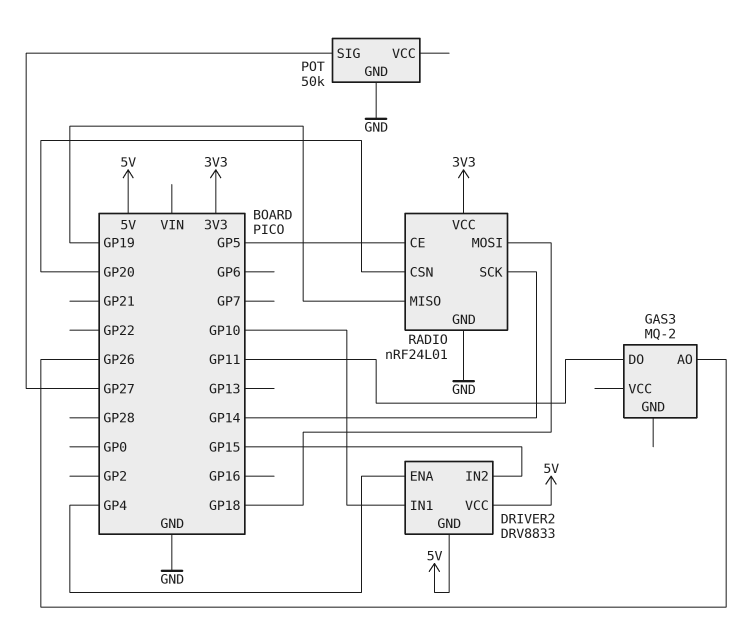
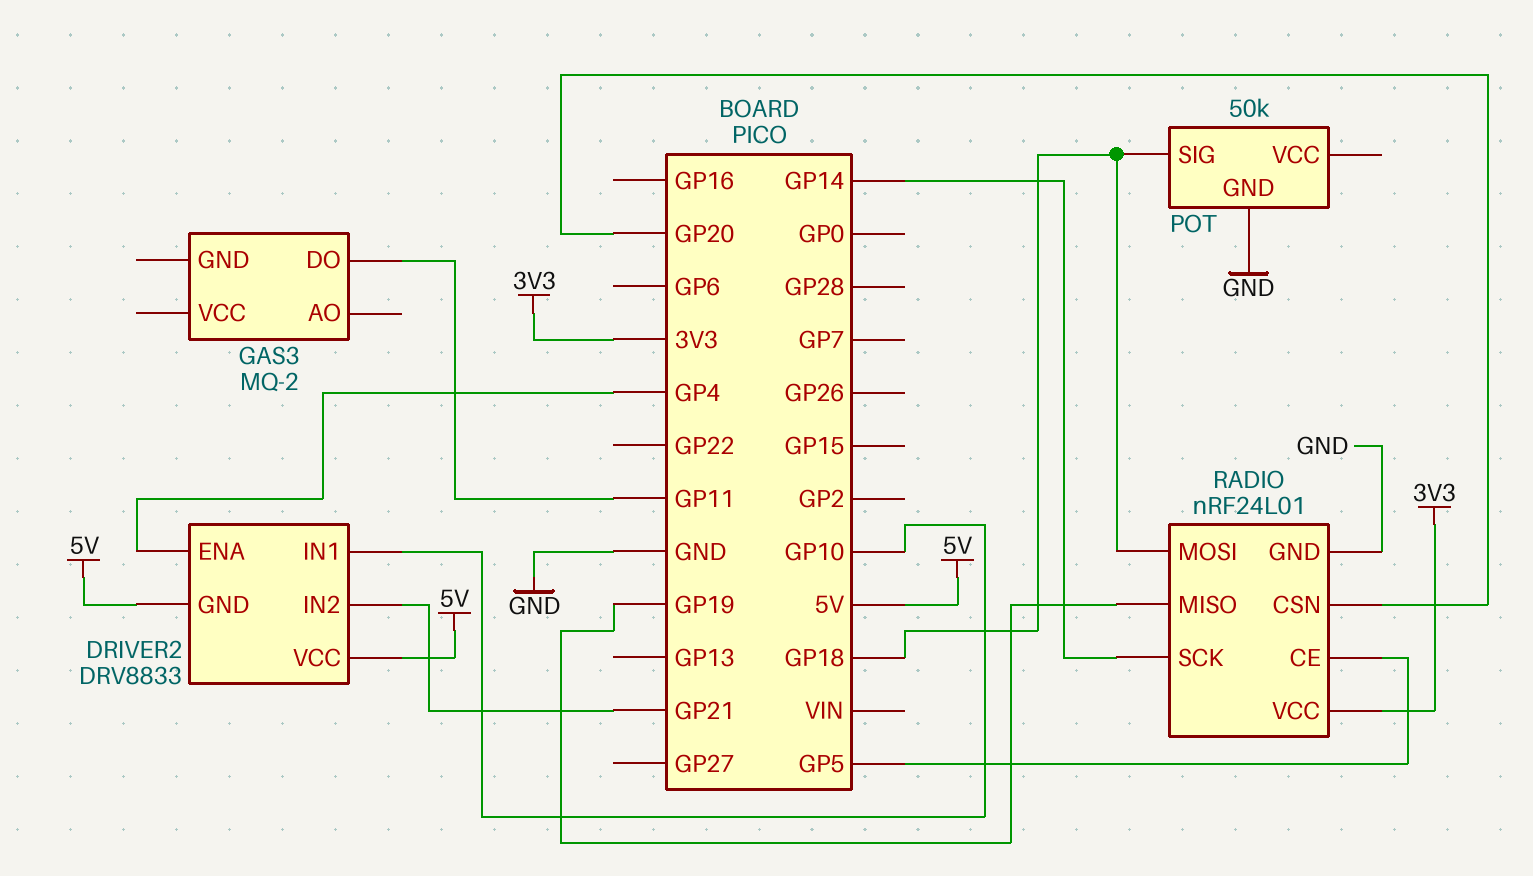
DRIVER2 pin IN2: GP15 -> GP21
GAS3 pin AO: GP26 -> none
POT pin SIG: GP27 -> GP18

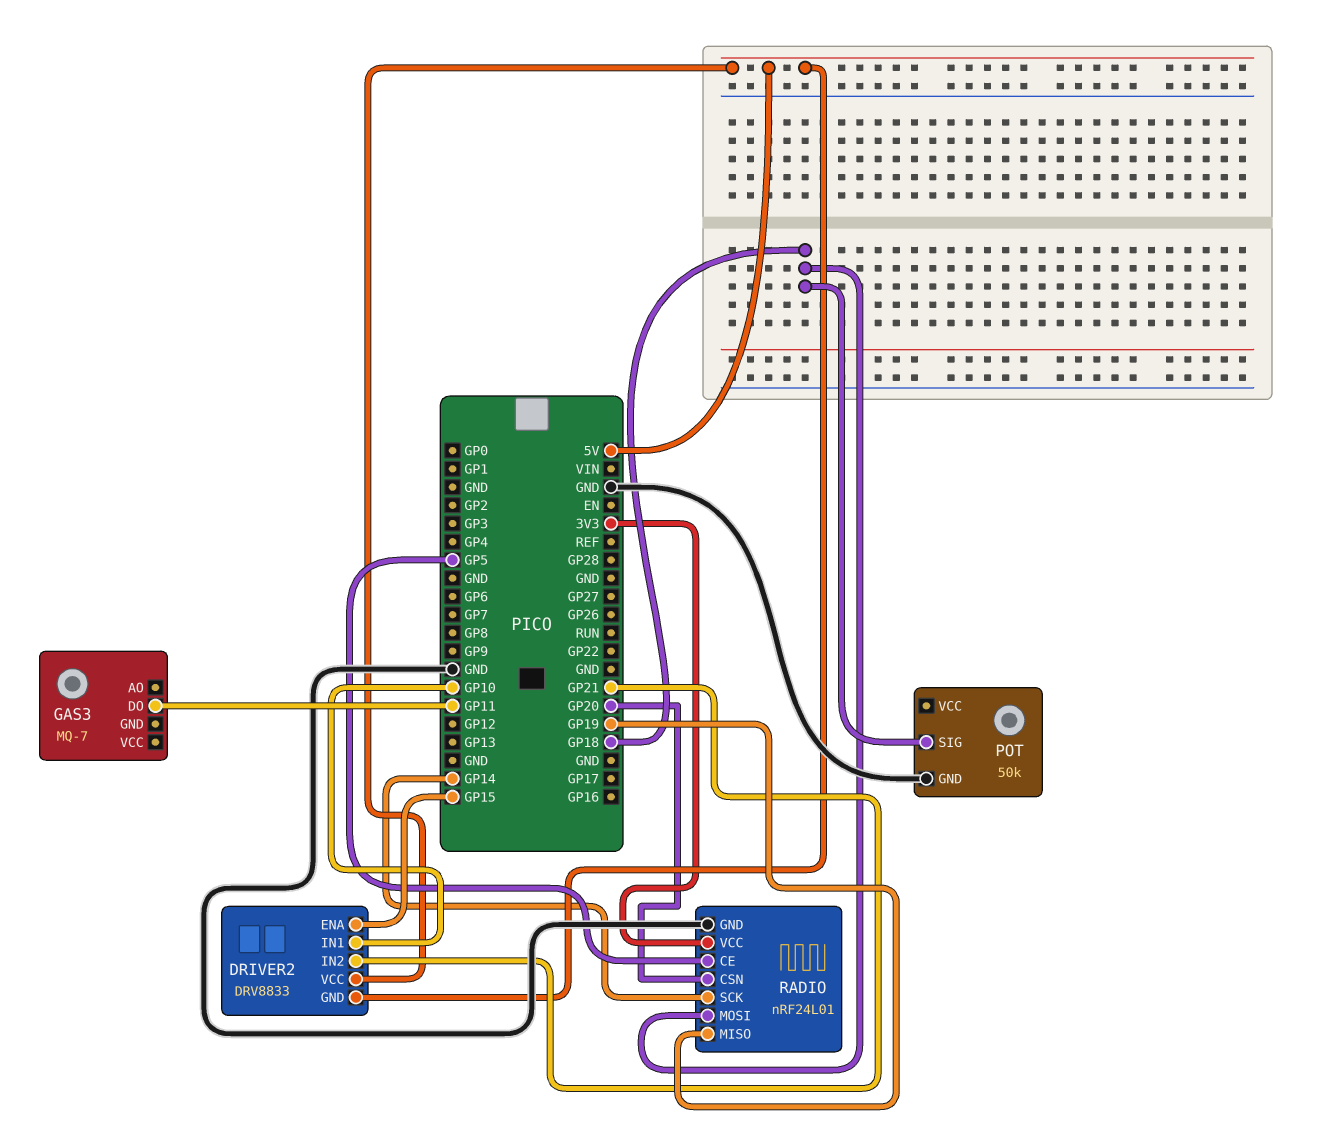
DRIVER2 pin ENA: GP4 -> GP15
GAS3: MQ-2 -> MQ-7

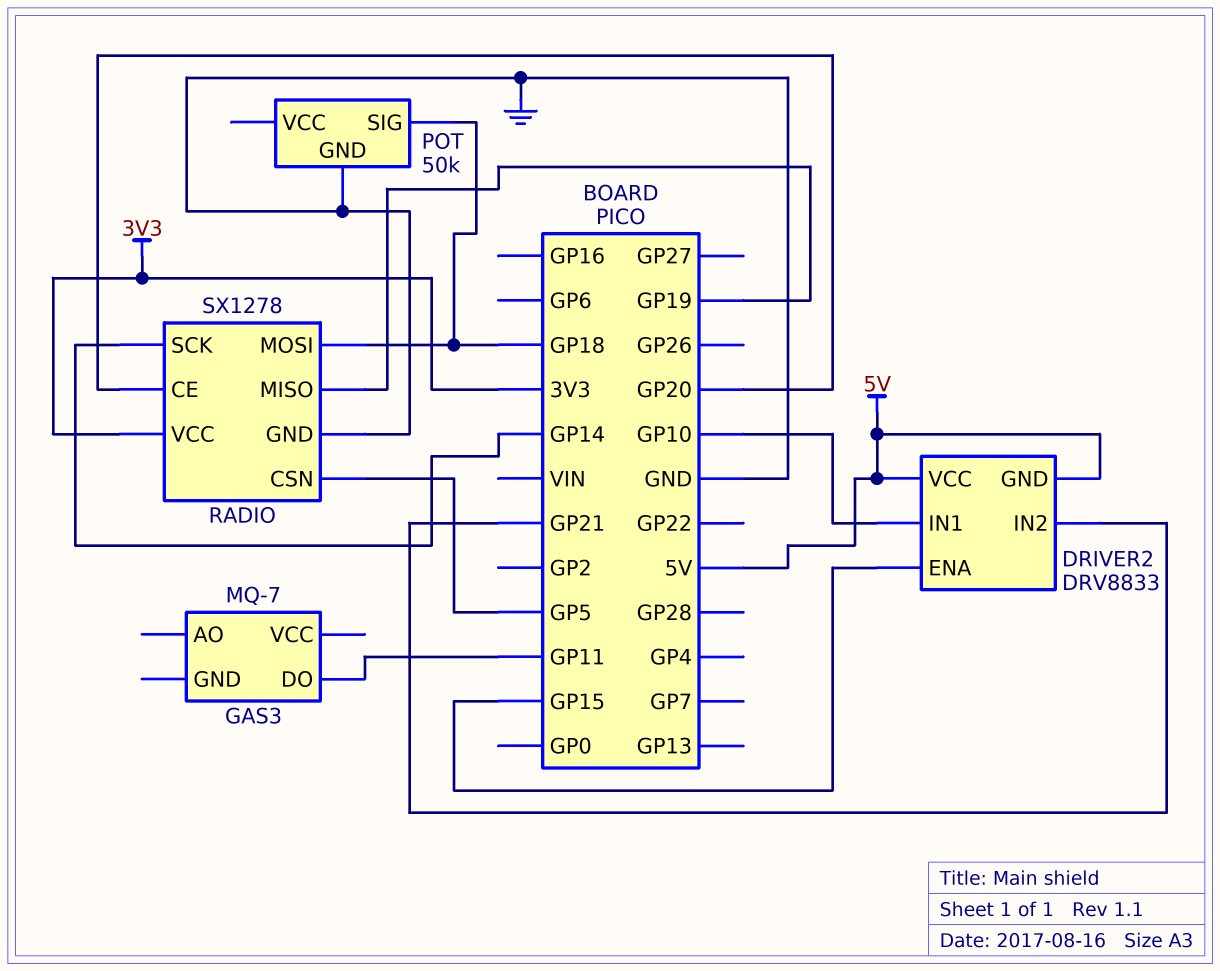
RADIO: nRF24L01 -> SX1278
RADIO pin CE: GP5 -> GP20
RADIO pin CSN: GP20 -> GP5

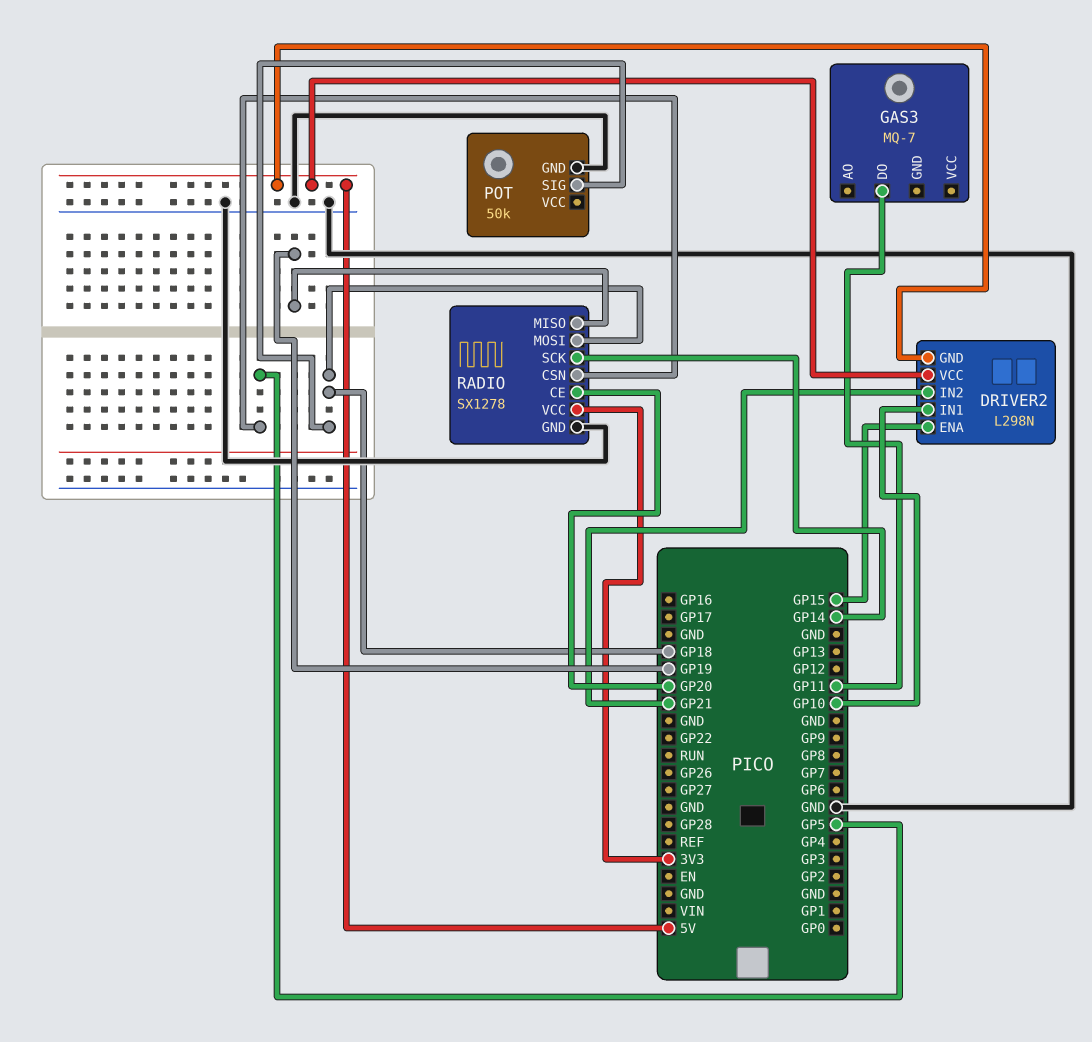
DRIVER2: DRV8833 -> L298N

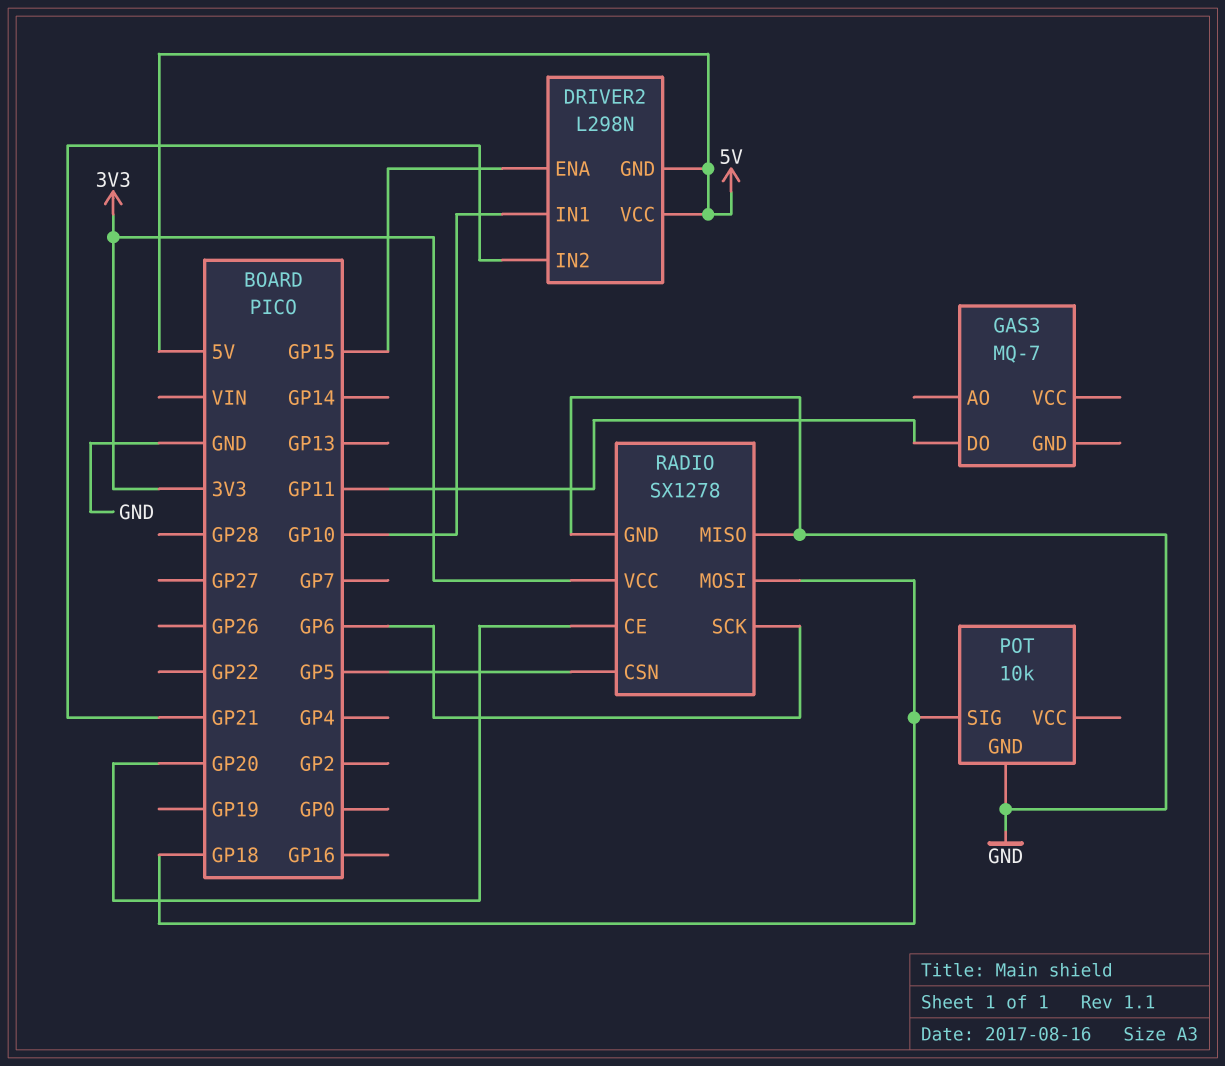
POT: 50k -> 10k
RADIO pin MISO: GP19 -> GND
RADIO pin SCK: GP14 -> GP6

